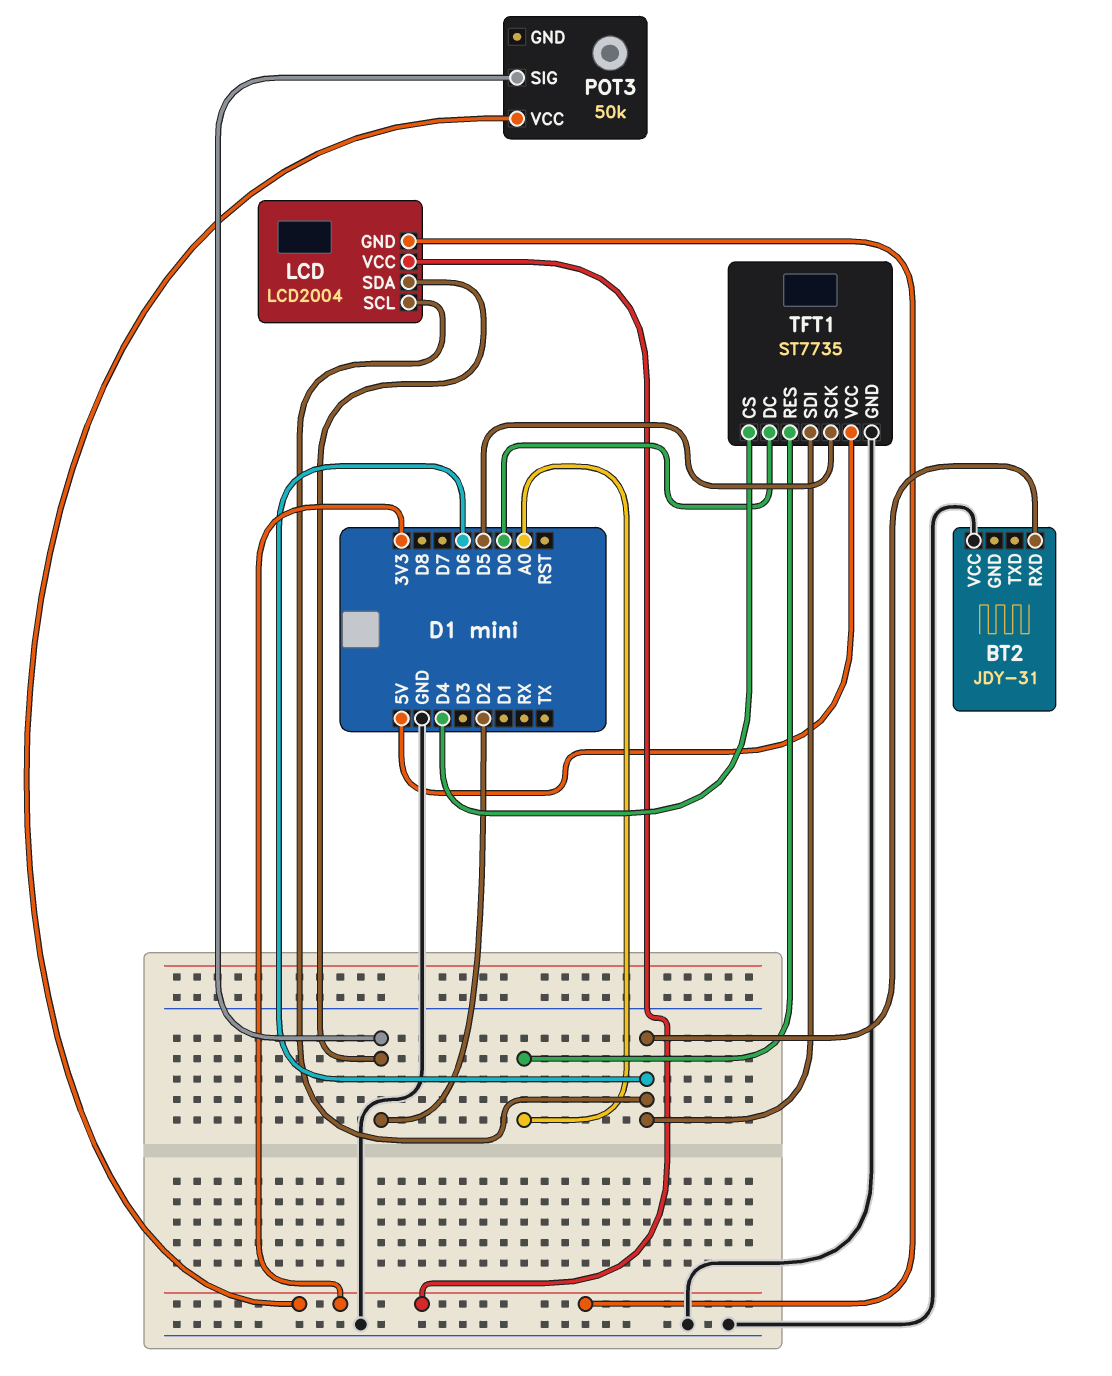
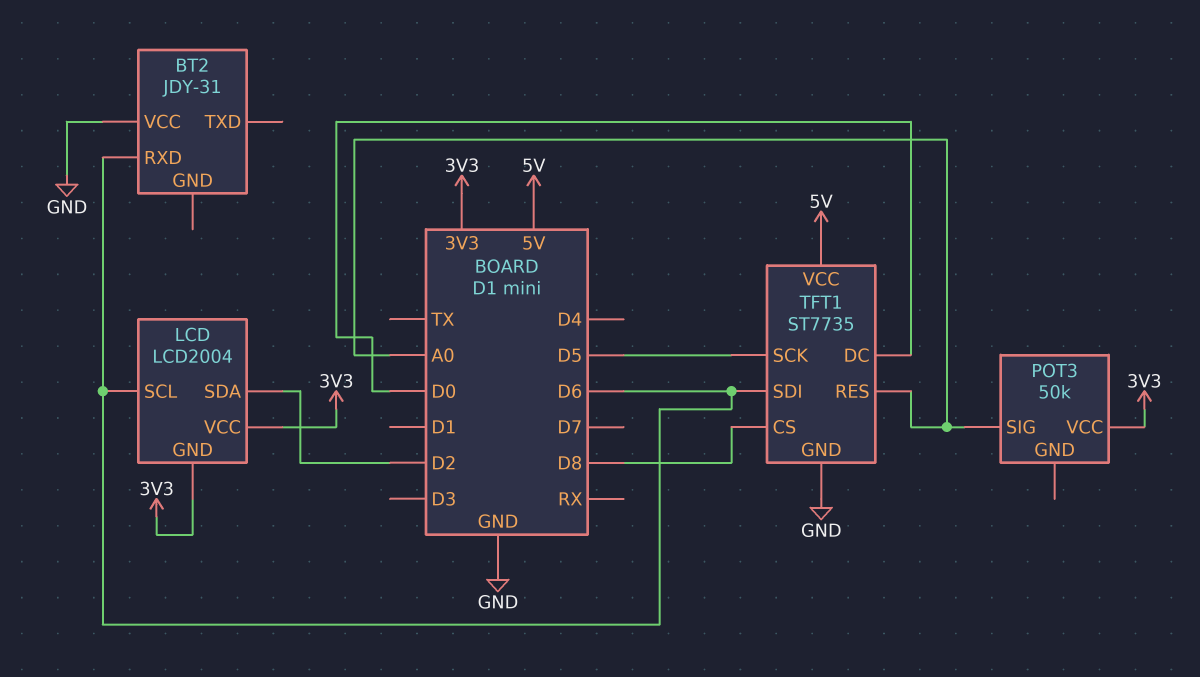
POT3 pin SIG: D2 -> A0
TFT1 pin CS: D4 -> D8

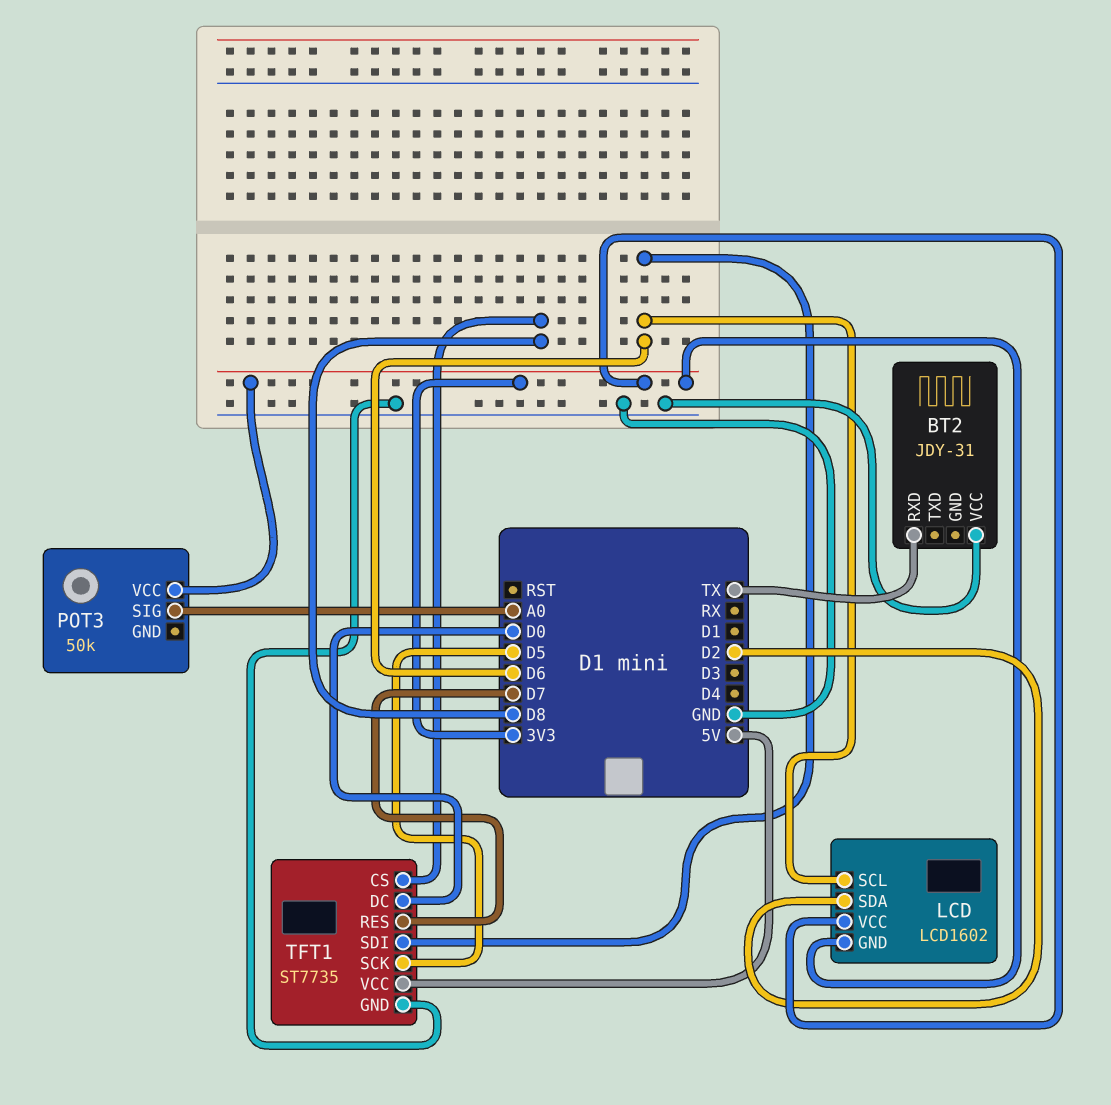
BT2 pin RXD: D6 -> TX
LCD: LCD2004 -> LCD1602
TFT1 pin RES: A0 -> D7

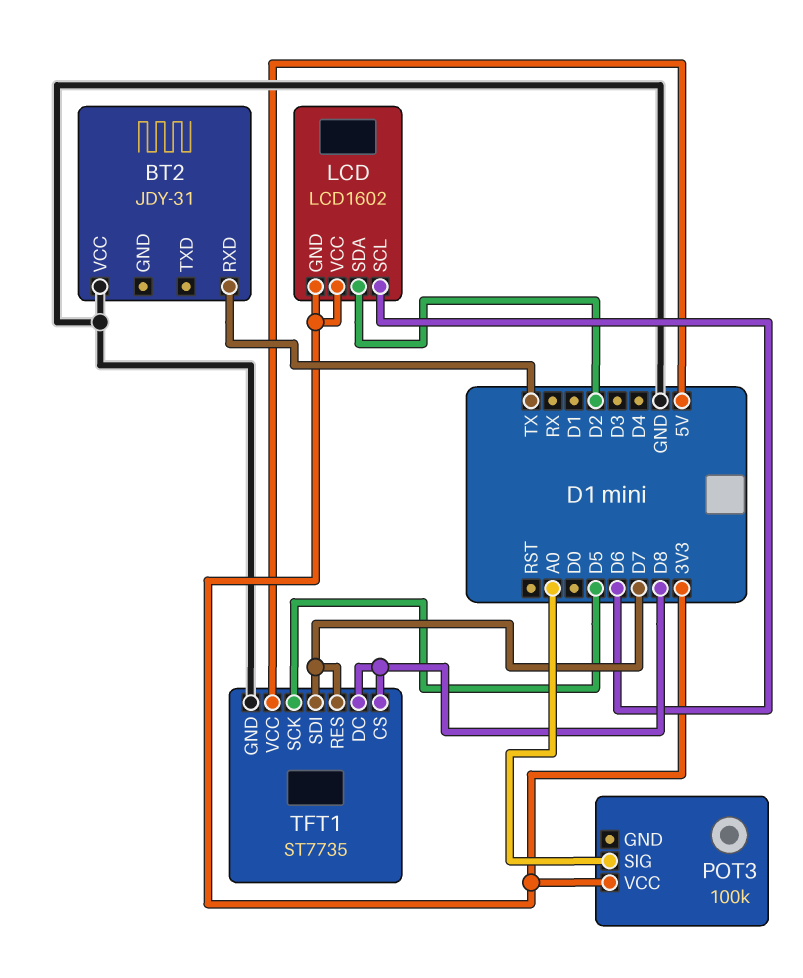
POT3: 50k -> 100k
TFT1 pin DC: D0 -> D8
TFT1 pin SDI: D6 -> D7

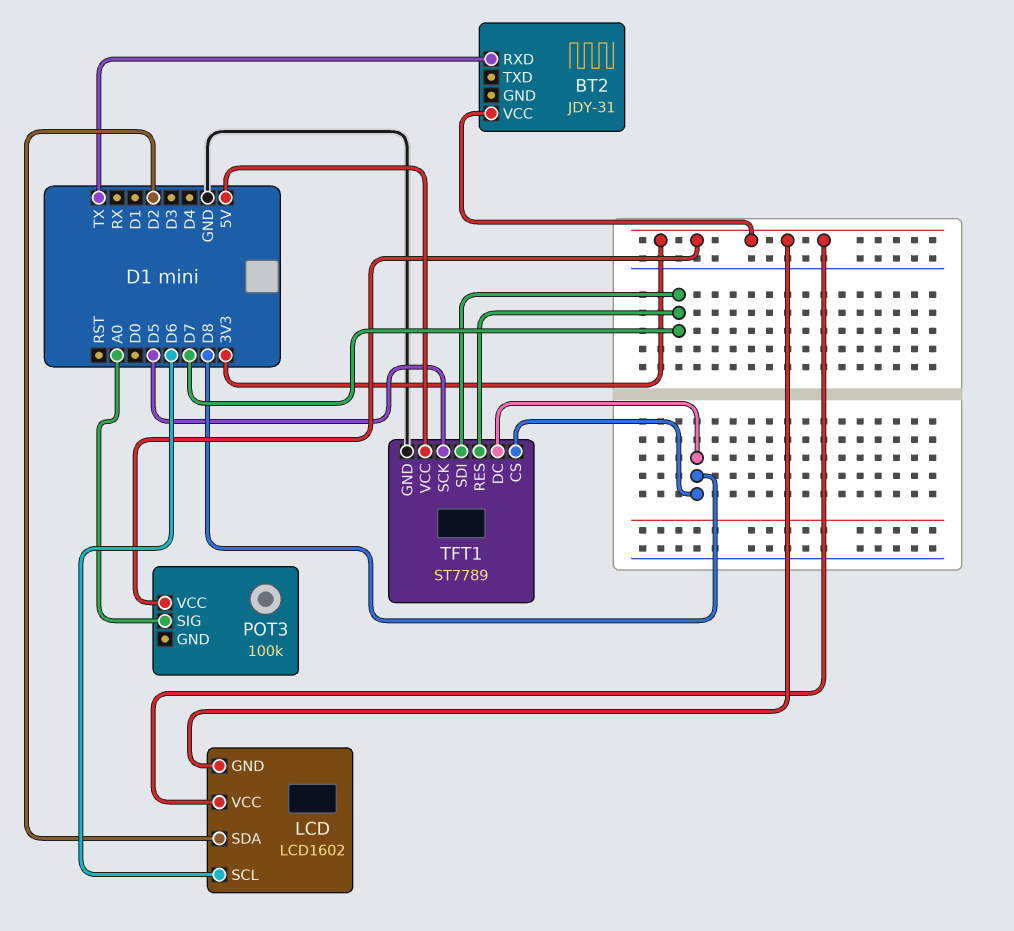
BT2 pin VCC: GND -> 3V3
TFT1: ST7735 -> ST7789

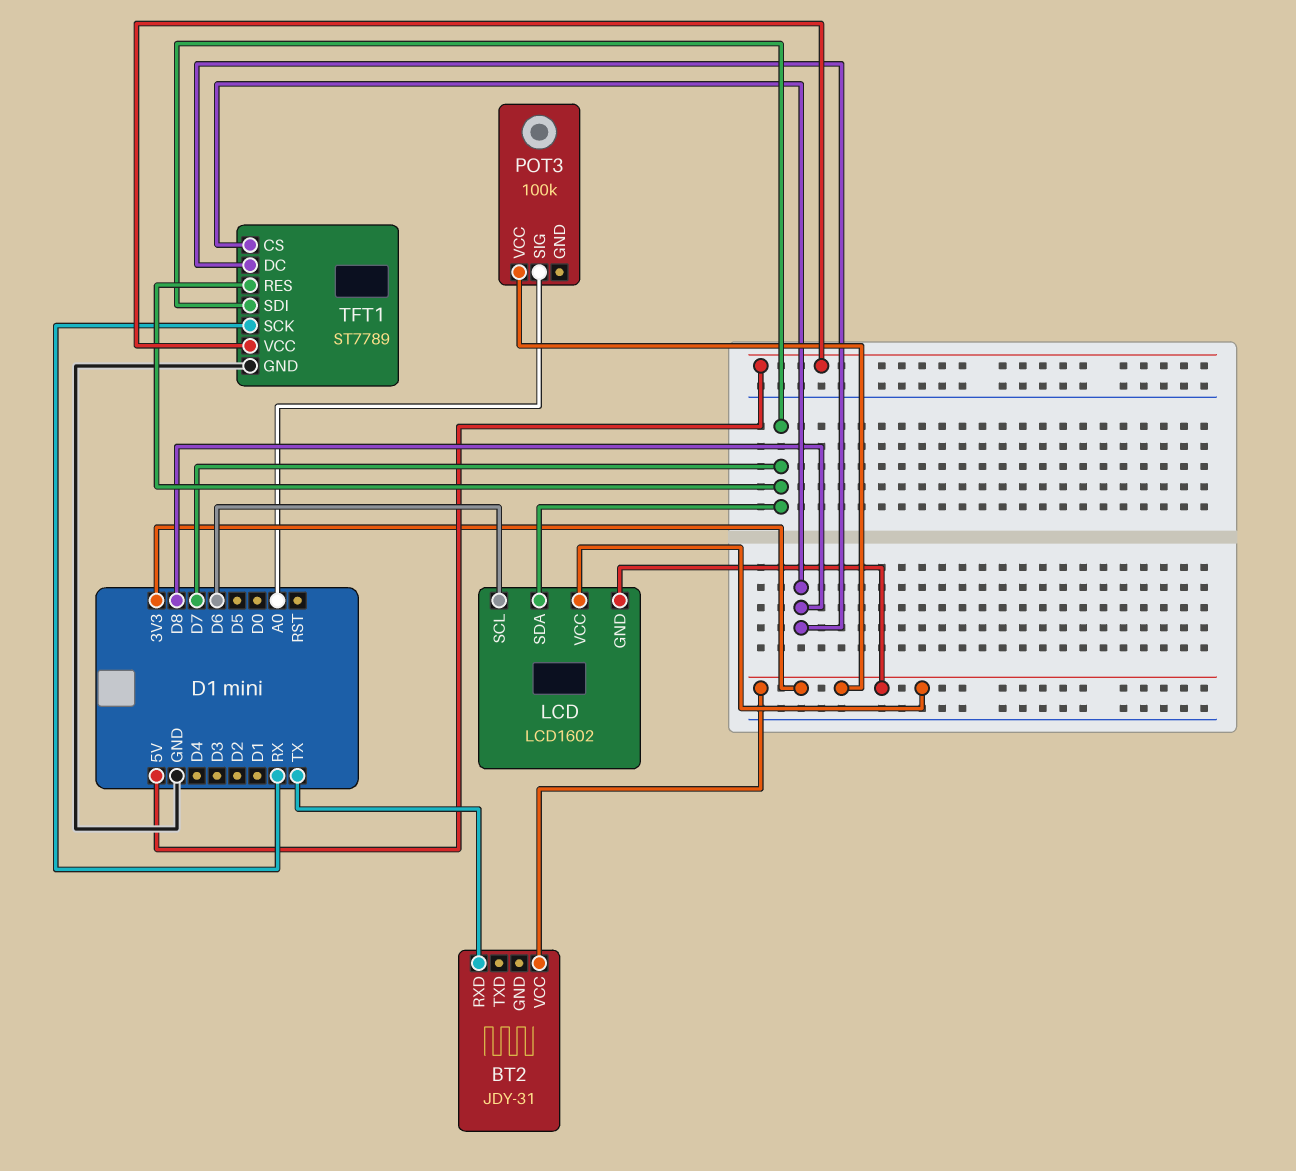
LCD pin SDA: D2 -> D7
TFT1 pin SCK: D5 -> RX

